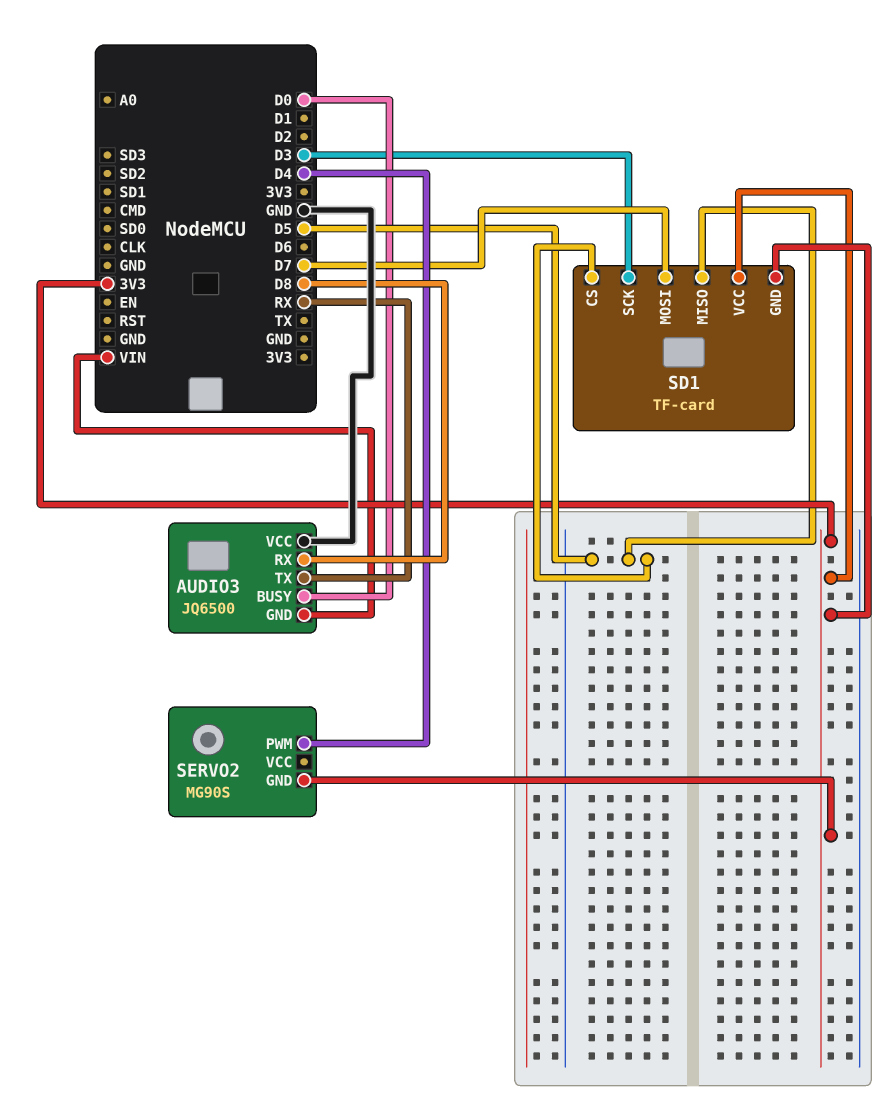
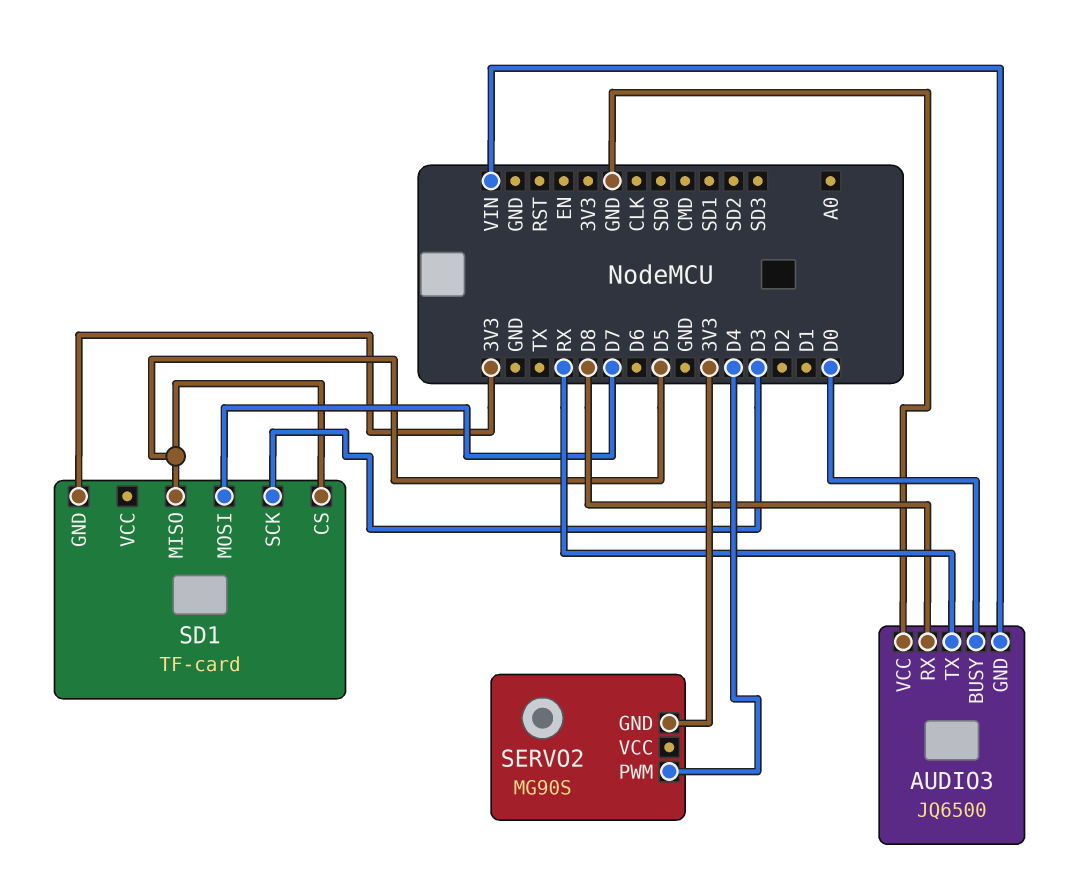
SD1 pin VCC: 3V3 -> none

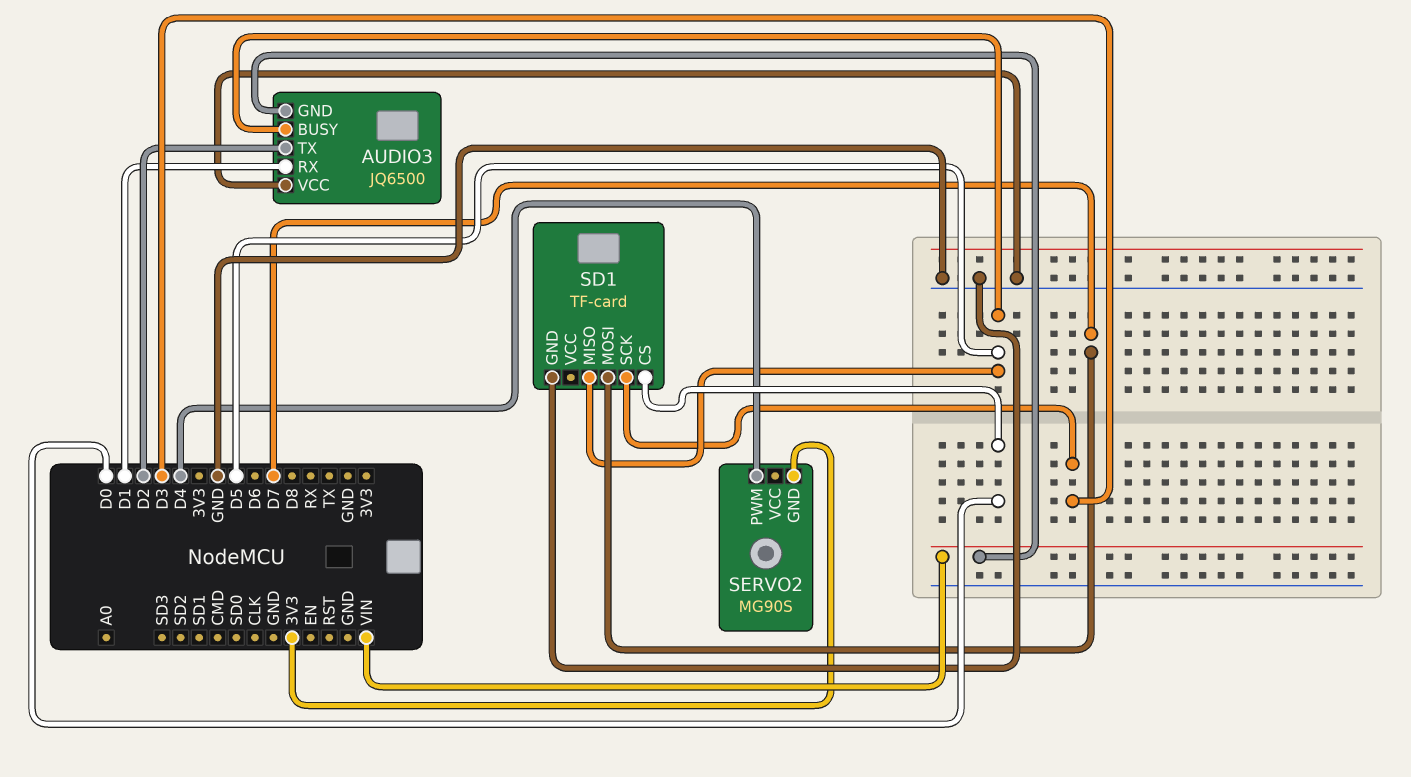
AUDIO3 pin BUSY: D0 -> D5
AUDIO3 pin RX: D8 -> D1
AUDIO3 pin TX: RX -> D2
SD1 pin CS: D5 -> D0
SD1 pin GND: 3V3 -> GND

